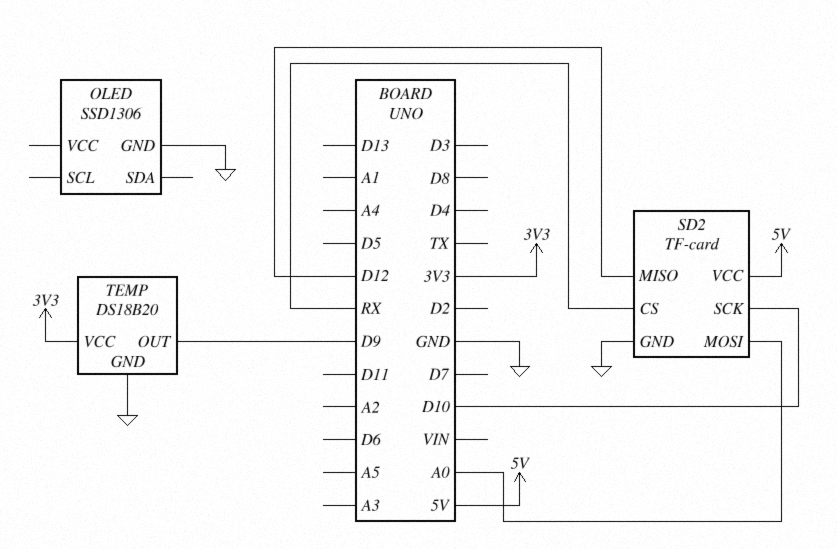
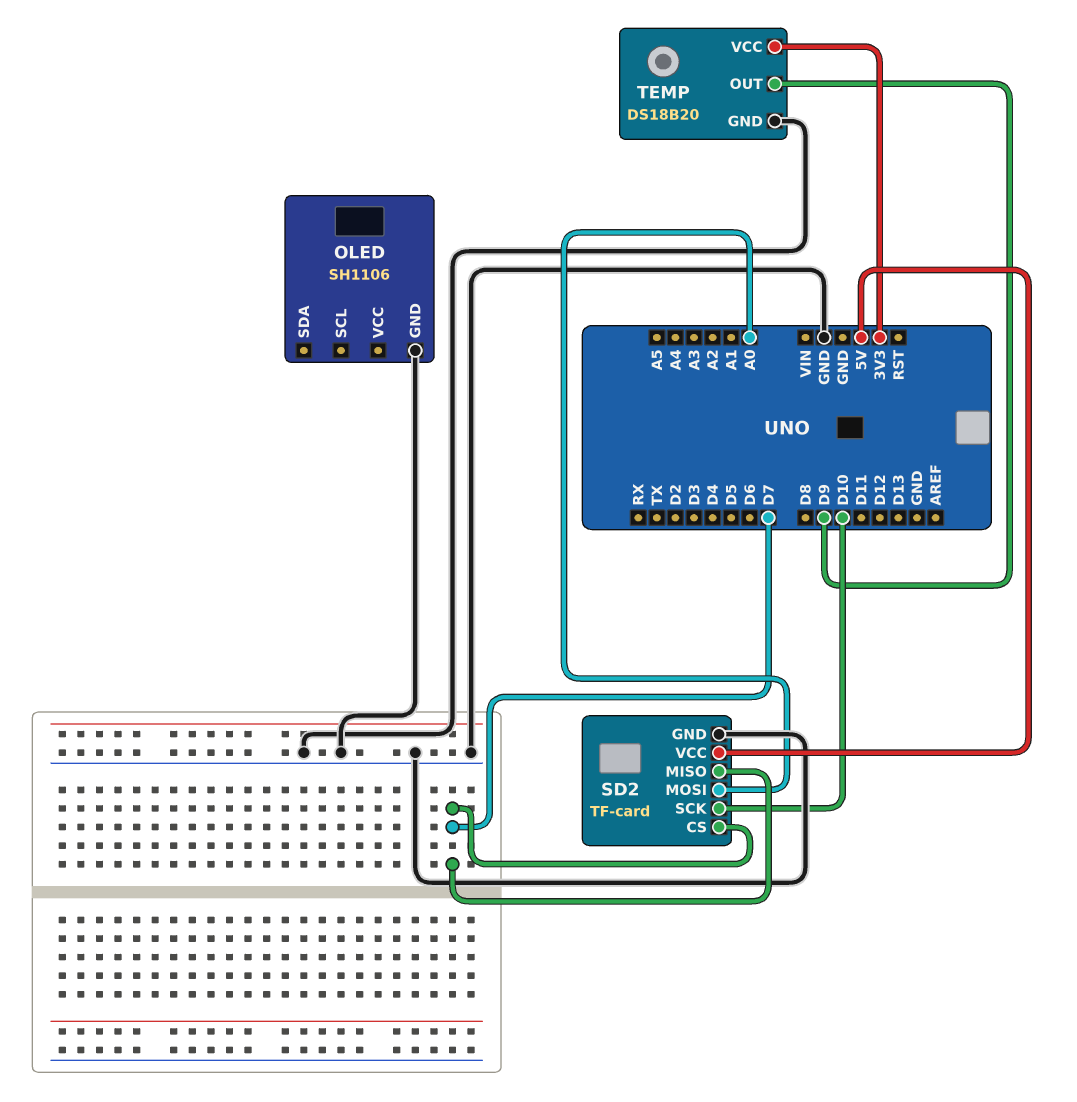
OLED: SSD1306 -> SH1106
SD2 pin CS: RX -> D7
SD2 pin MISO: D12 -> D7

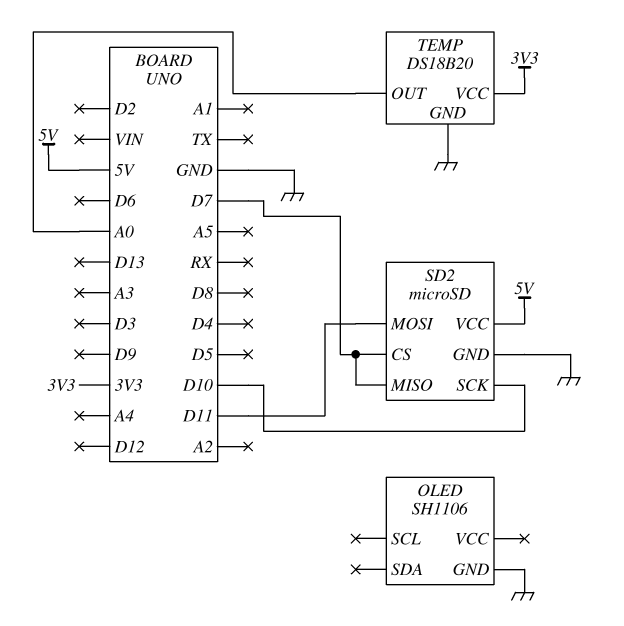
SD2: TF-card -> microSD
SD2 pin MOSI: A0 -> D11
TEMP pin OUT: D9 -> A0

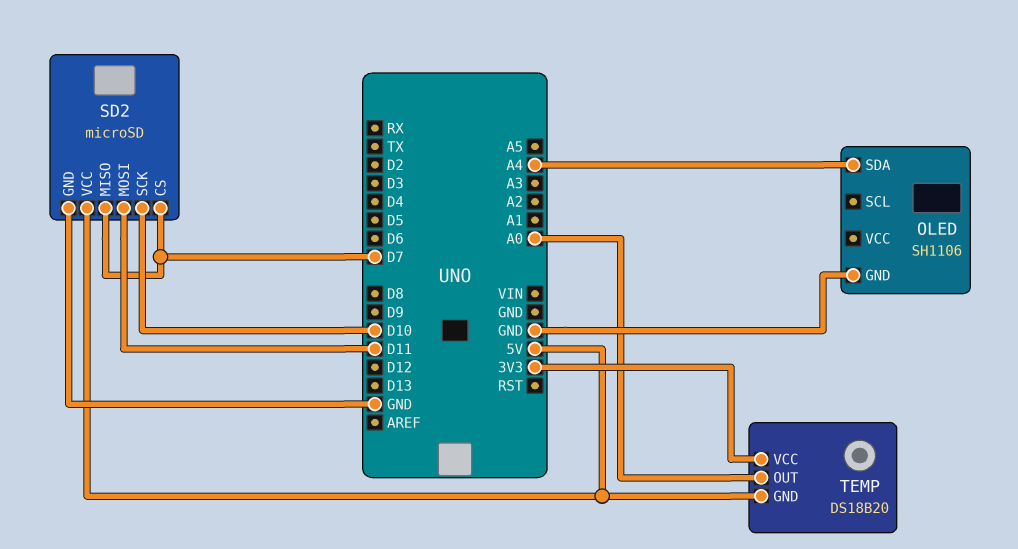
OLED pin SDA: none -> A4
TEMP pin GND: GND -> 5V

